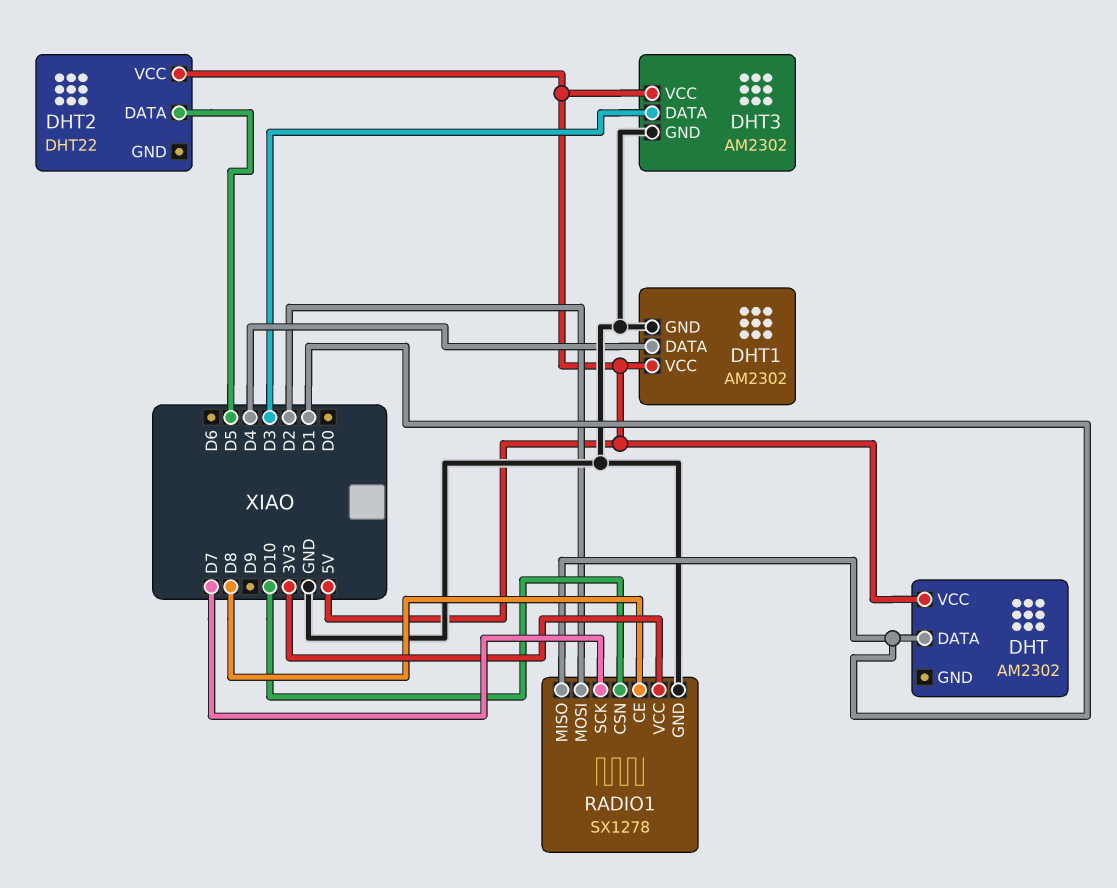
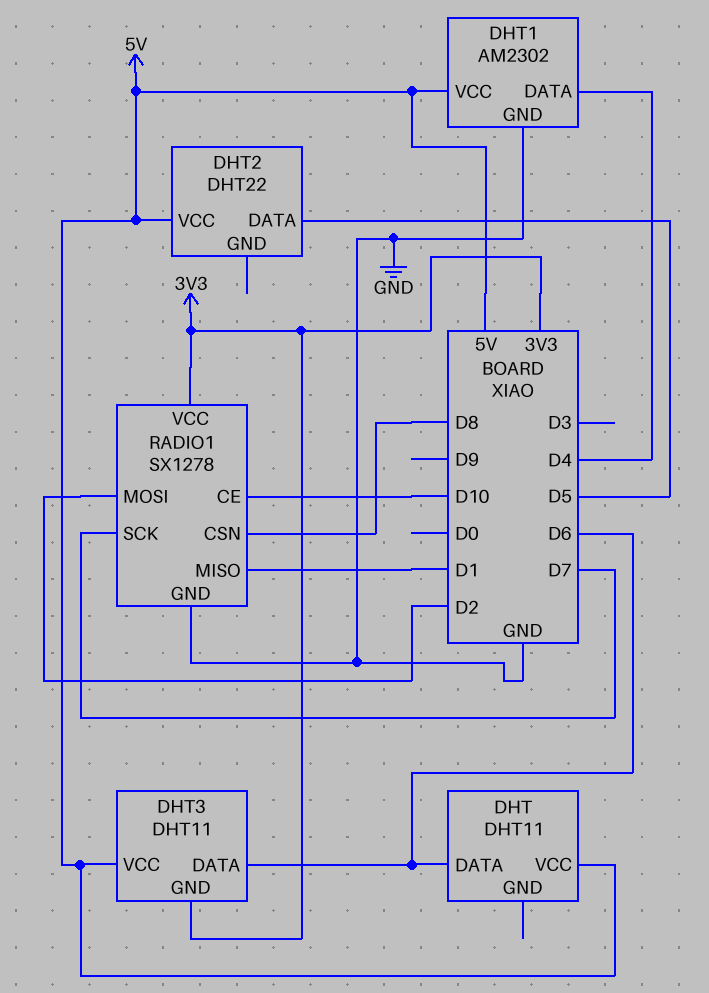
DHT: AM2302 -> DHT11
DHT pin DATA: D1 -> D6
DHT3: AM2302 -> DHT11
DHT3 pin DATA: D3 -> D6
DHT3 pin GND: GND -> 3V3
RADIO1 pin CE: D8 -> D10
RADIO1 pin CSN: D10 -> D8

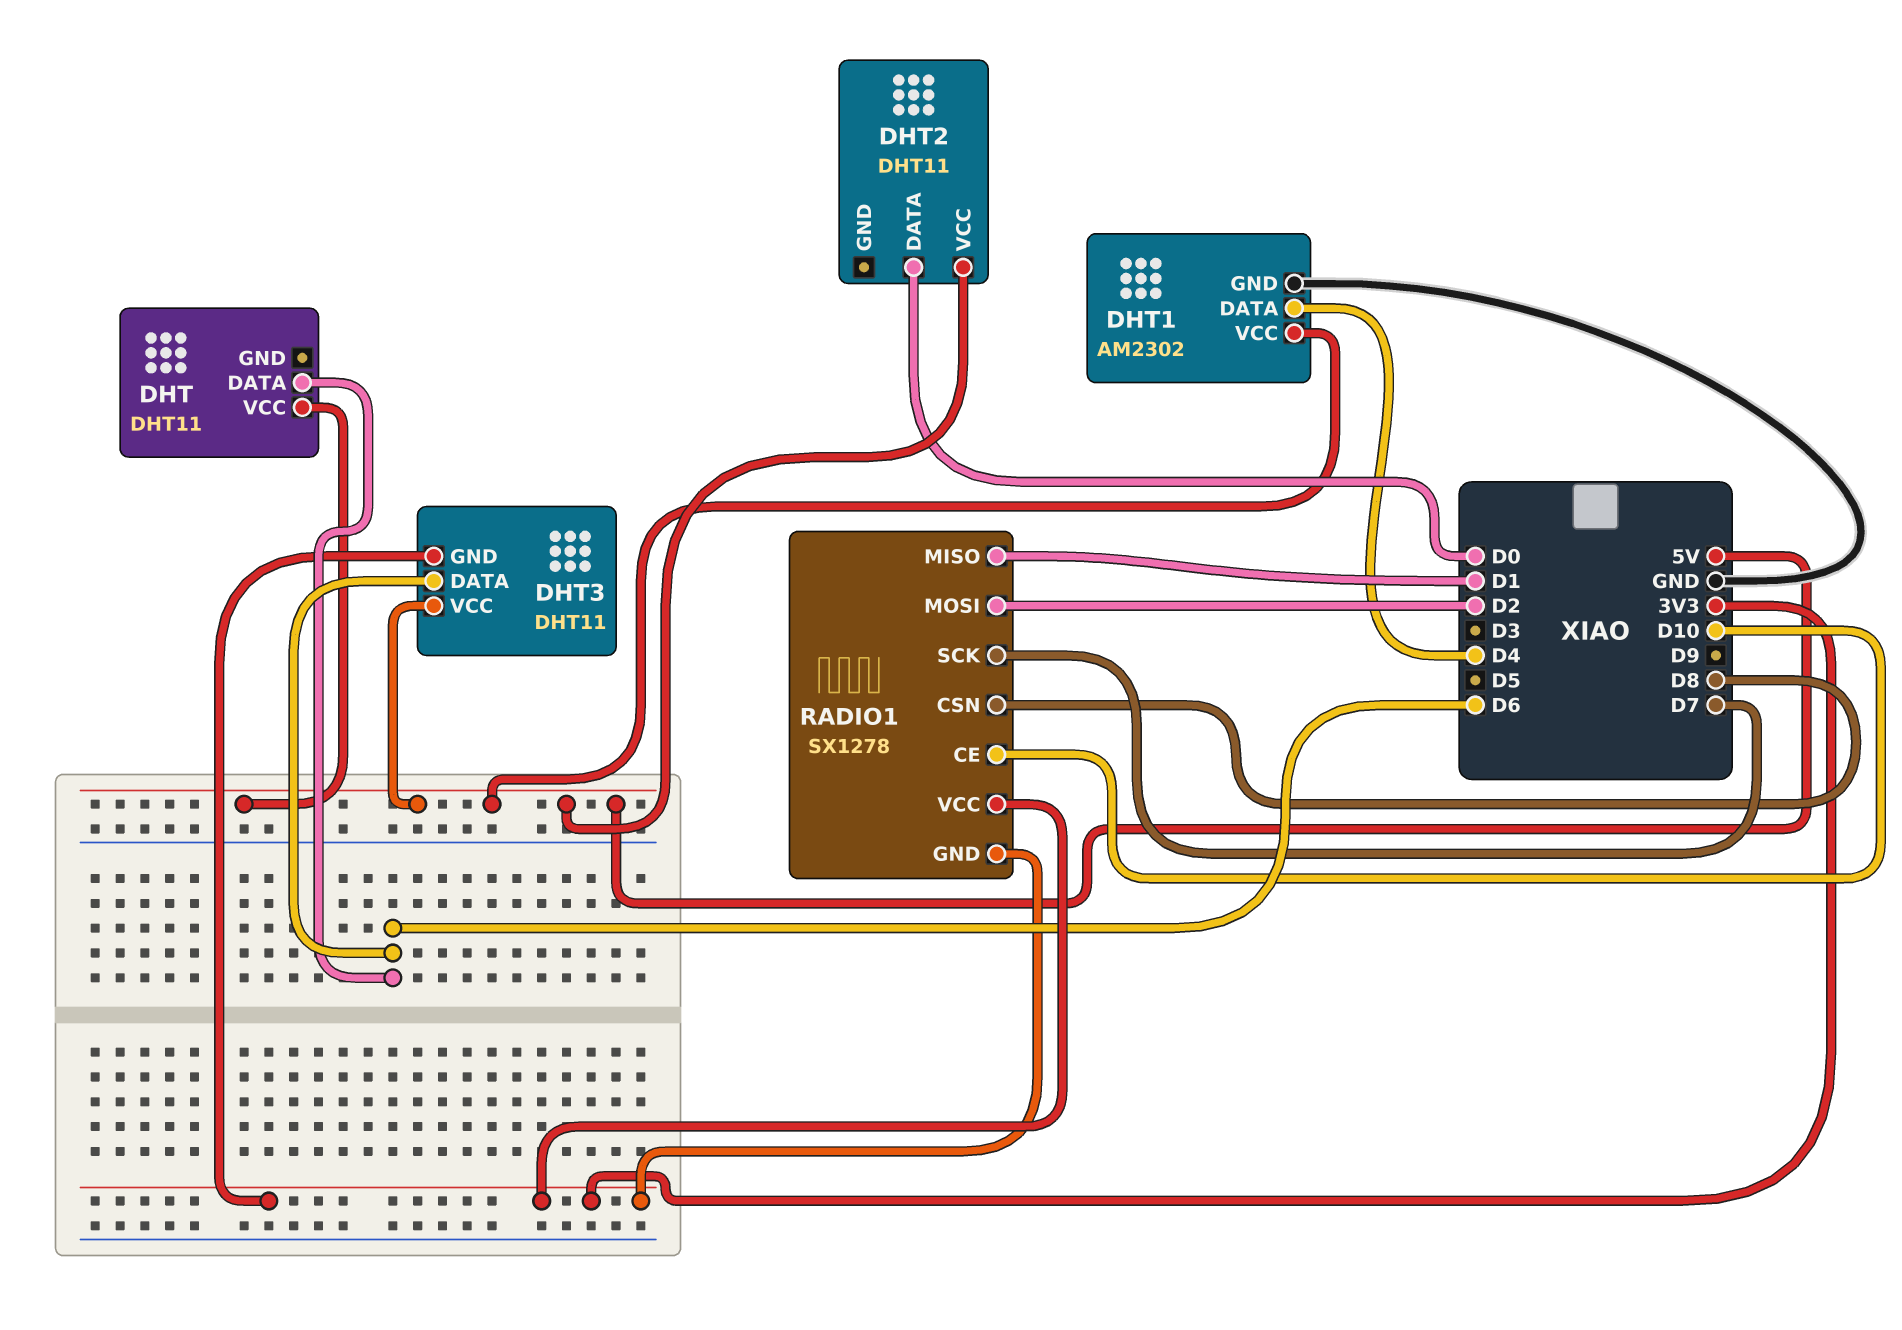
DHT2: DHT22 -> DHT11
DHT2 pin DATA: D5 -> D0
RADIO1 pin GND: GND -> 3V3

